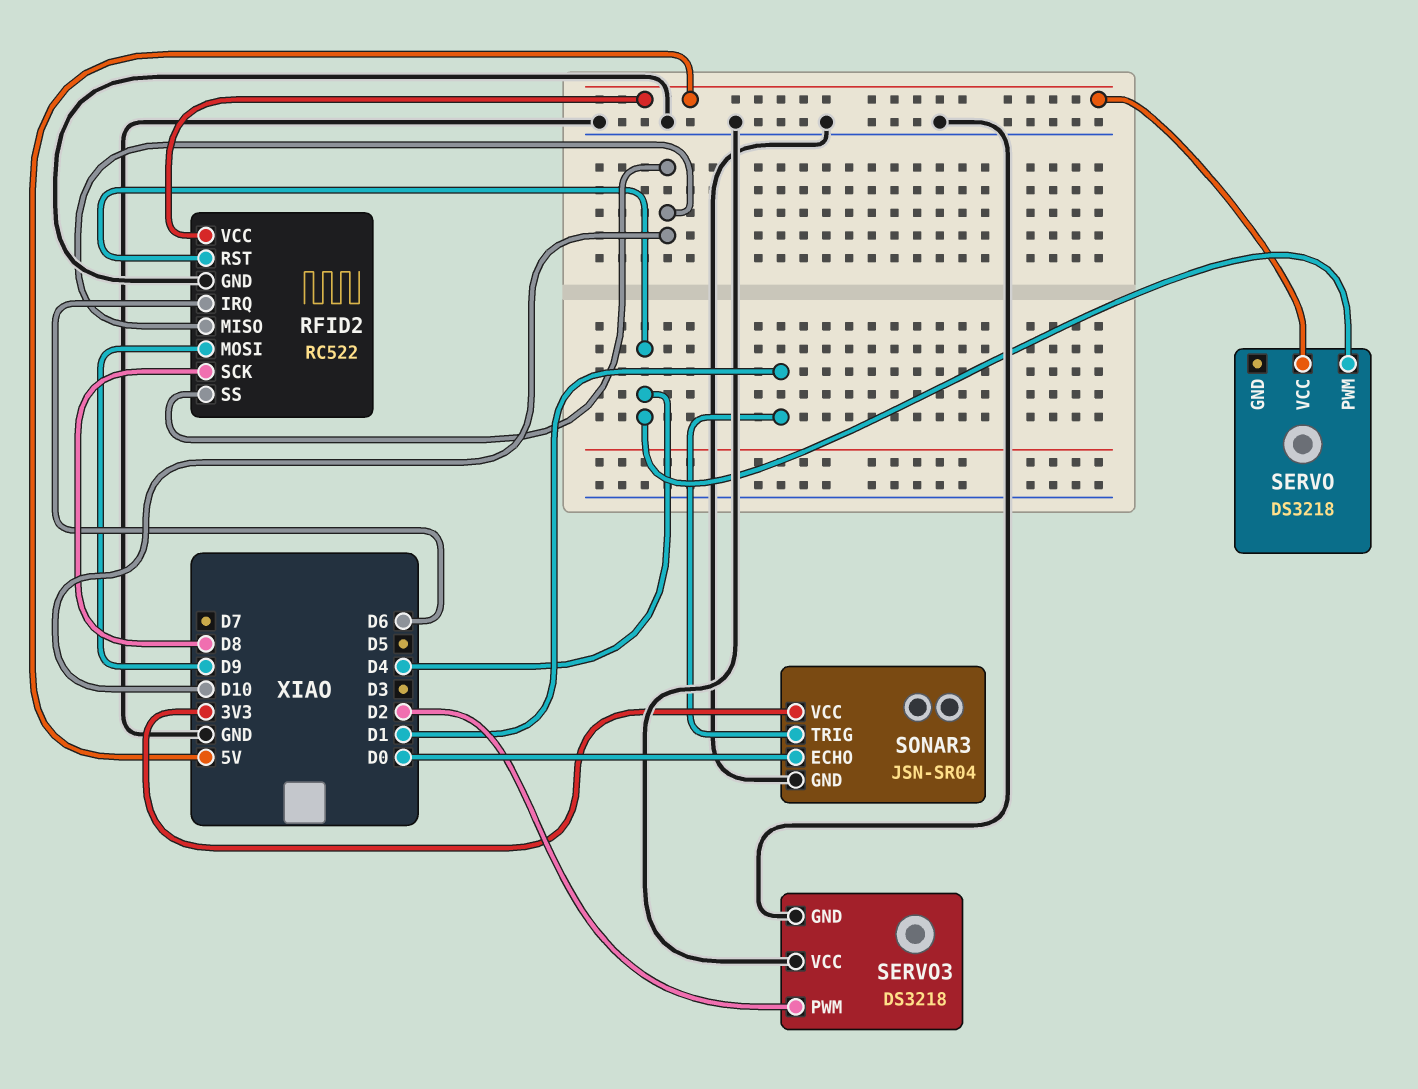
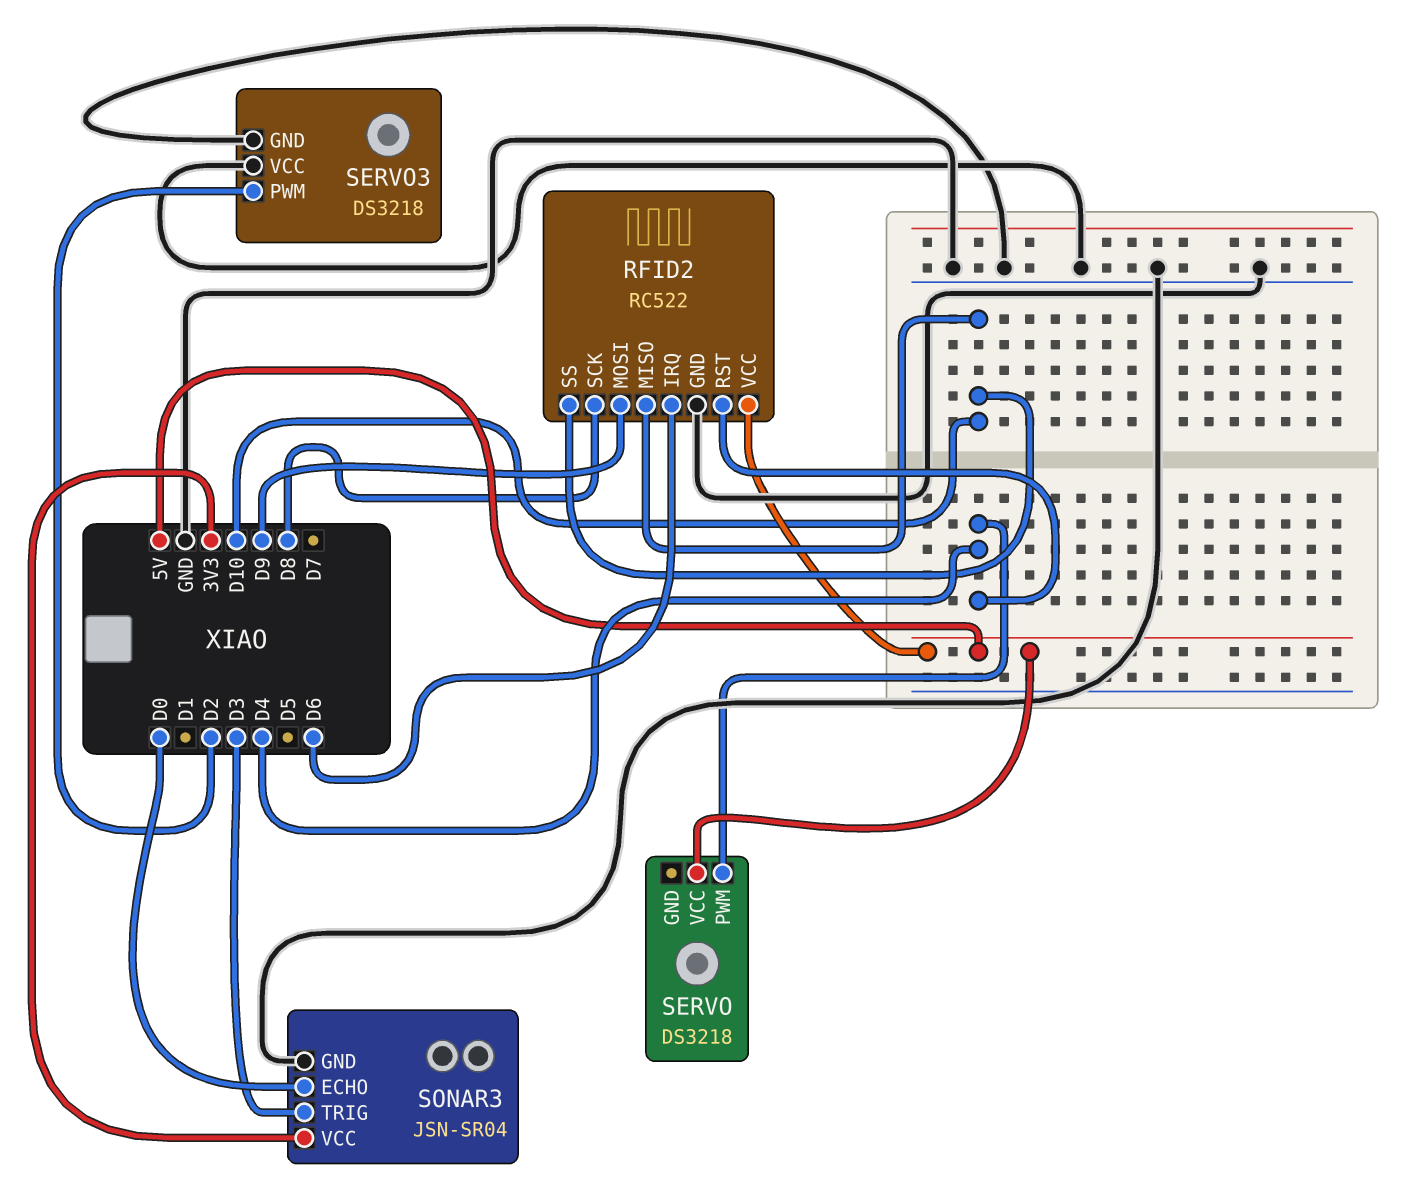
SONAR3 pin TRIG: D1 -> D3

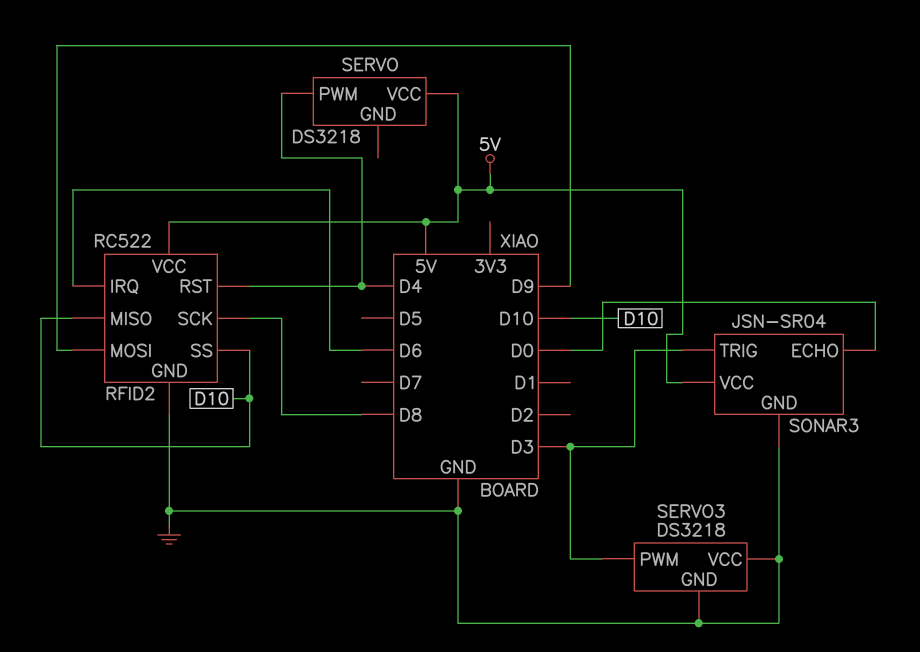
SERVO3 pin PWM: D2 -> D3
SONAR3 pin VCC: 3V3 -> 5V

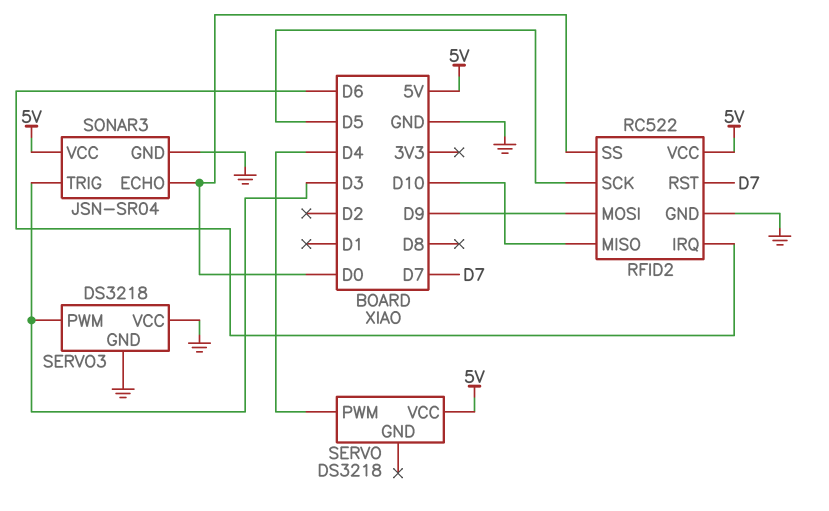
RFID2 pin RST: D4 -> D7
RFID2 pin SCK: D8 -> D5
RFID2 pin SS: D10 -> D0

